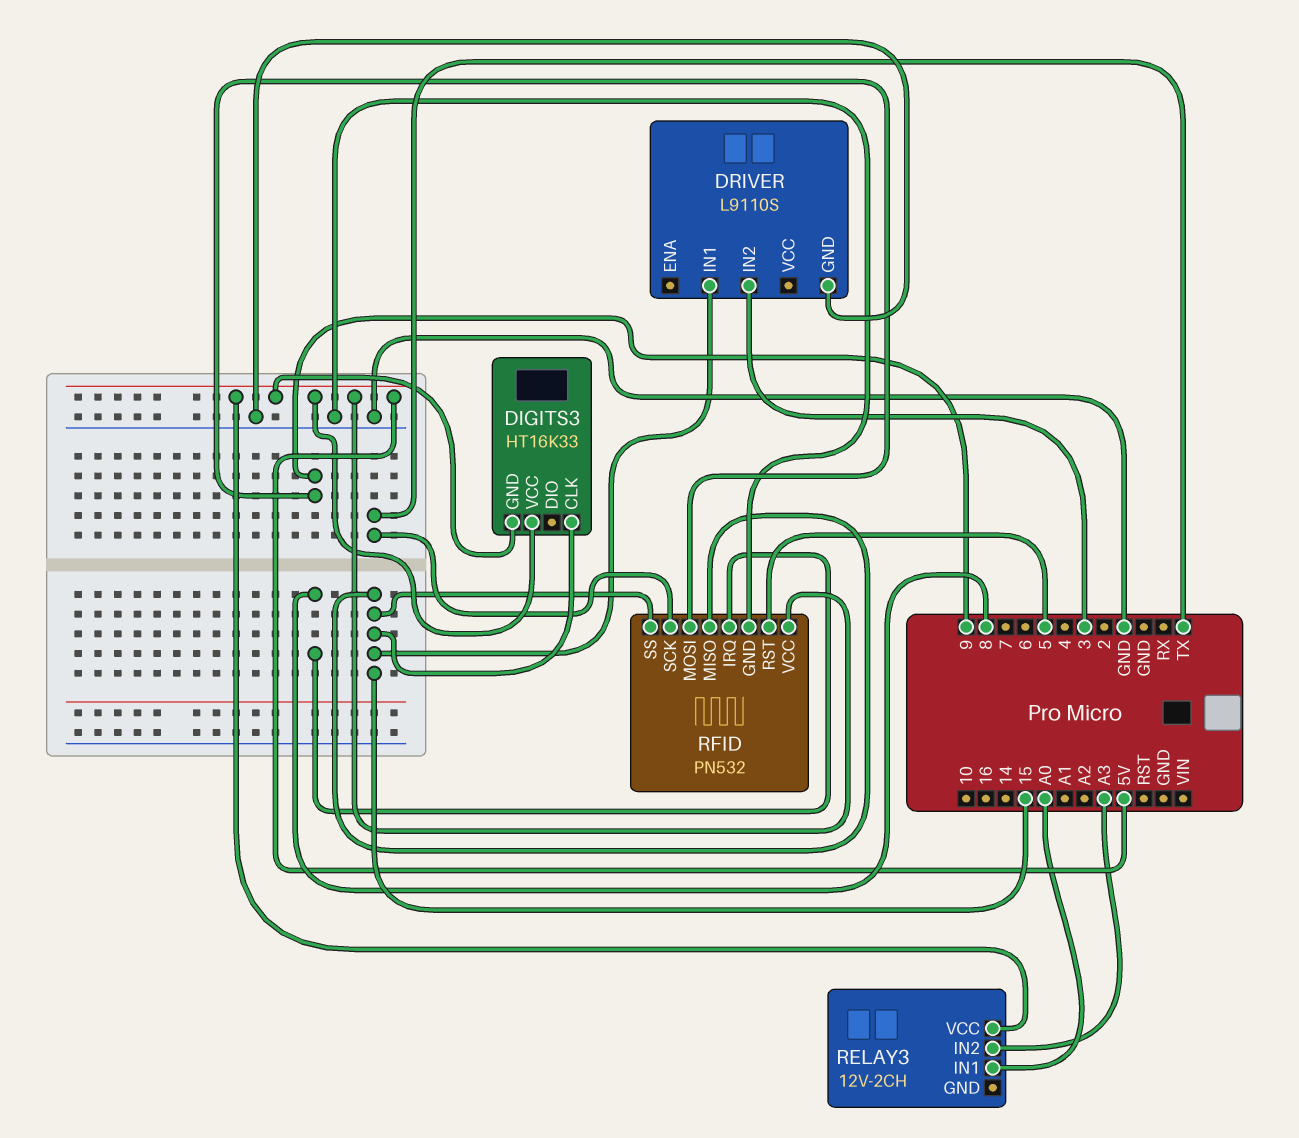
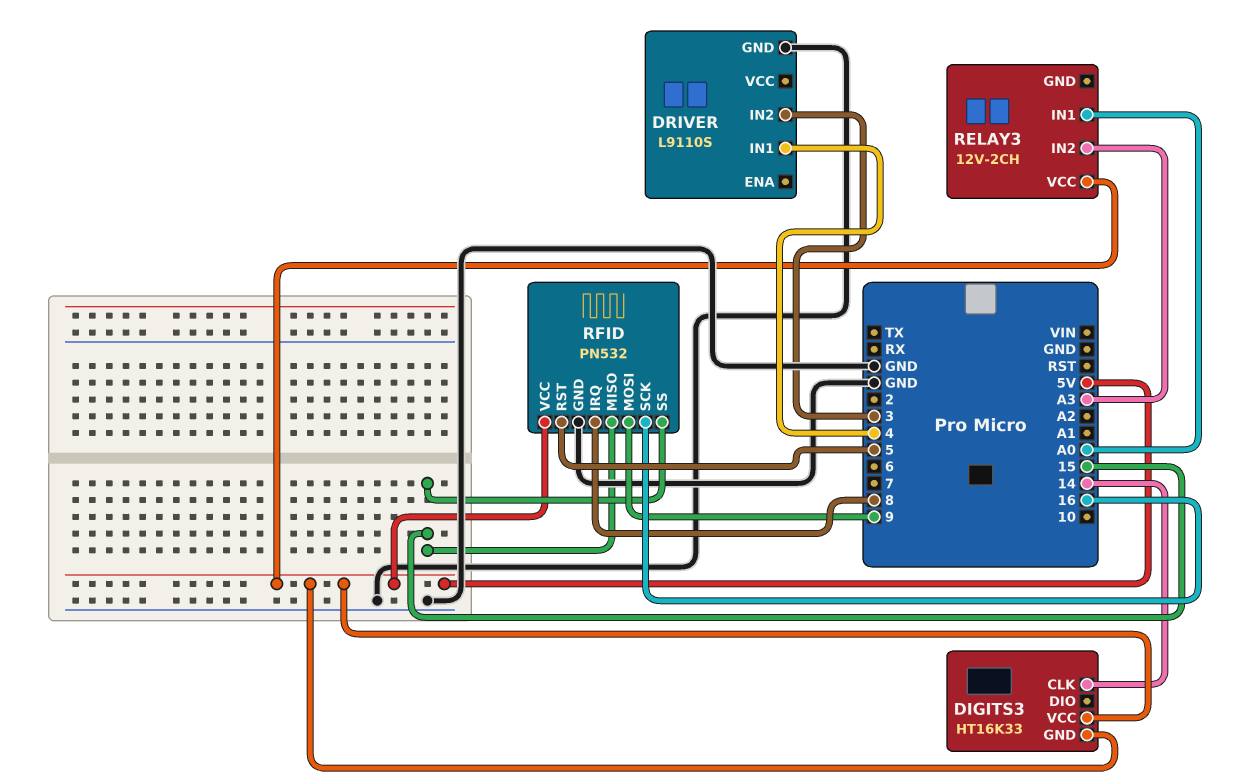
DIGITS3 pin CLK: 15 -> 14
DRIVER pin IN1: 15 -> 4
RFID pin SCK: TX -> 16

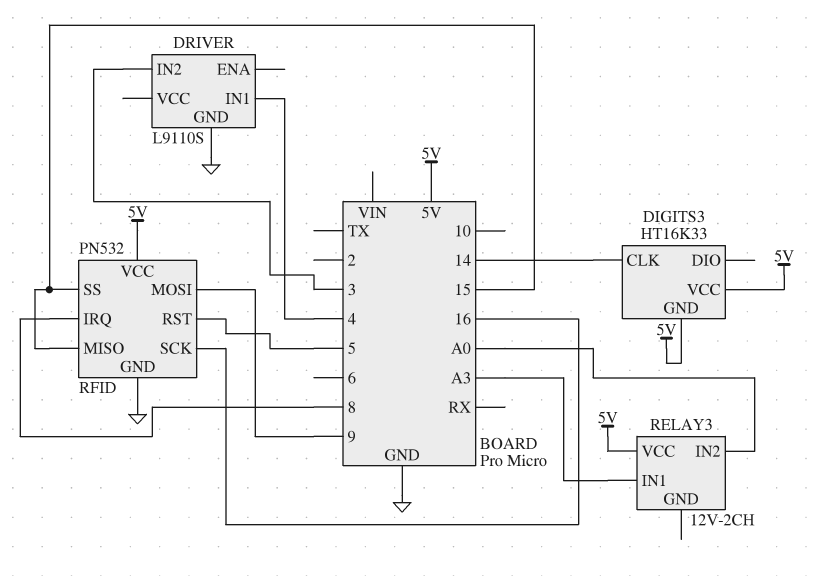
RELAY3 pin IN1: A0 -> A3
RELAY3 pin IN2: A3 -> A0

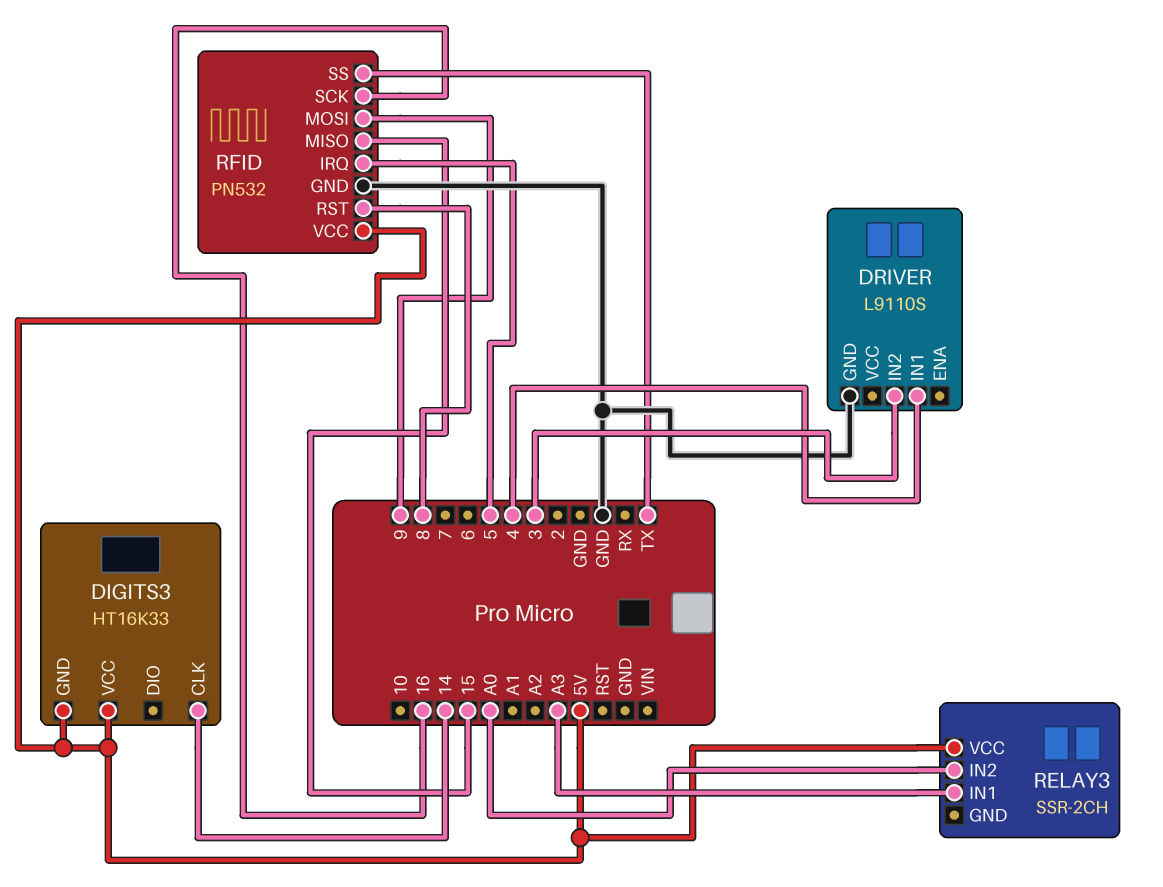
RELAY3: 12V-2CH -> SSR-2CH
RFID pin IRQ: 8 -> 5
RFID pin RST: 5 -> 8
RFID pin SS: 15 -> TX

